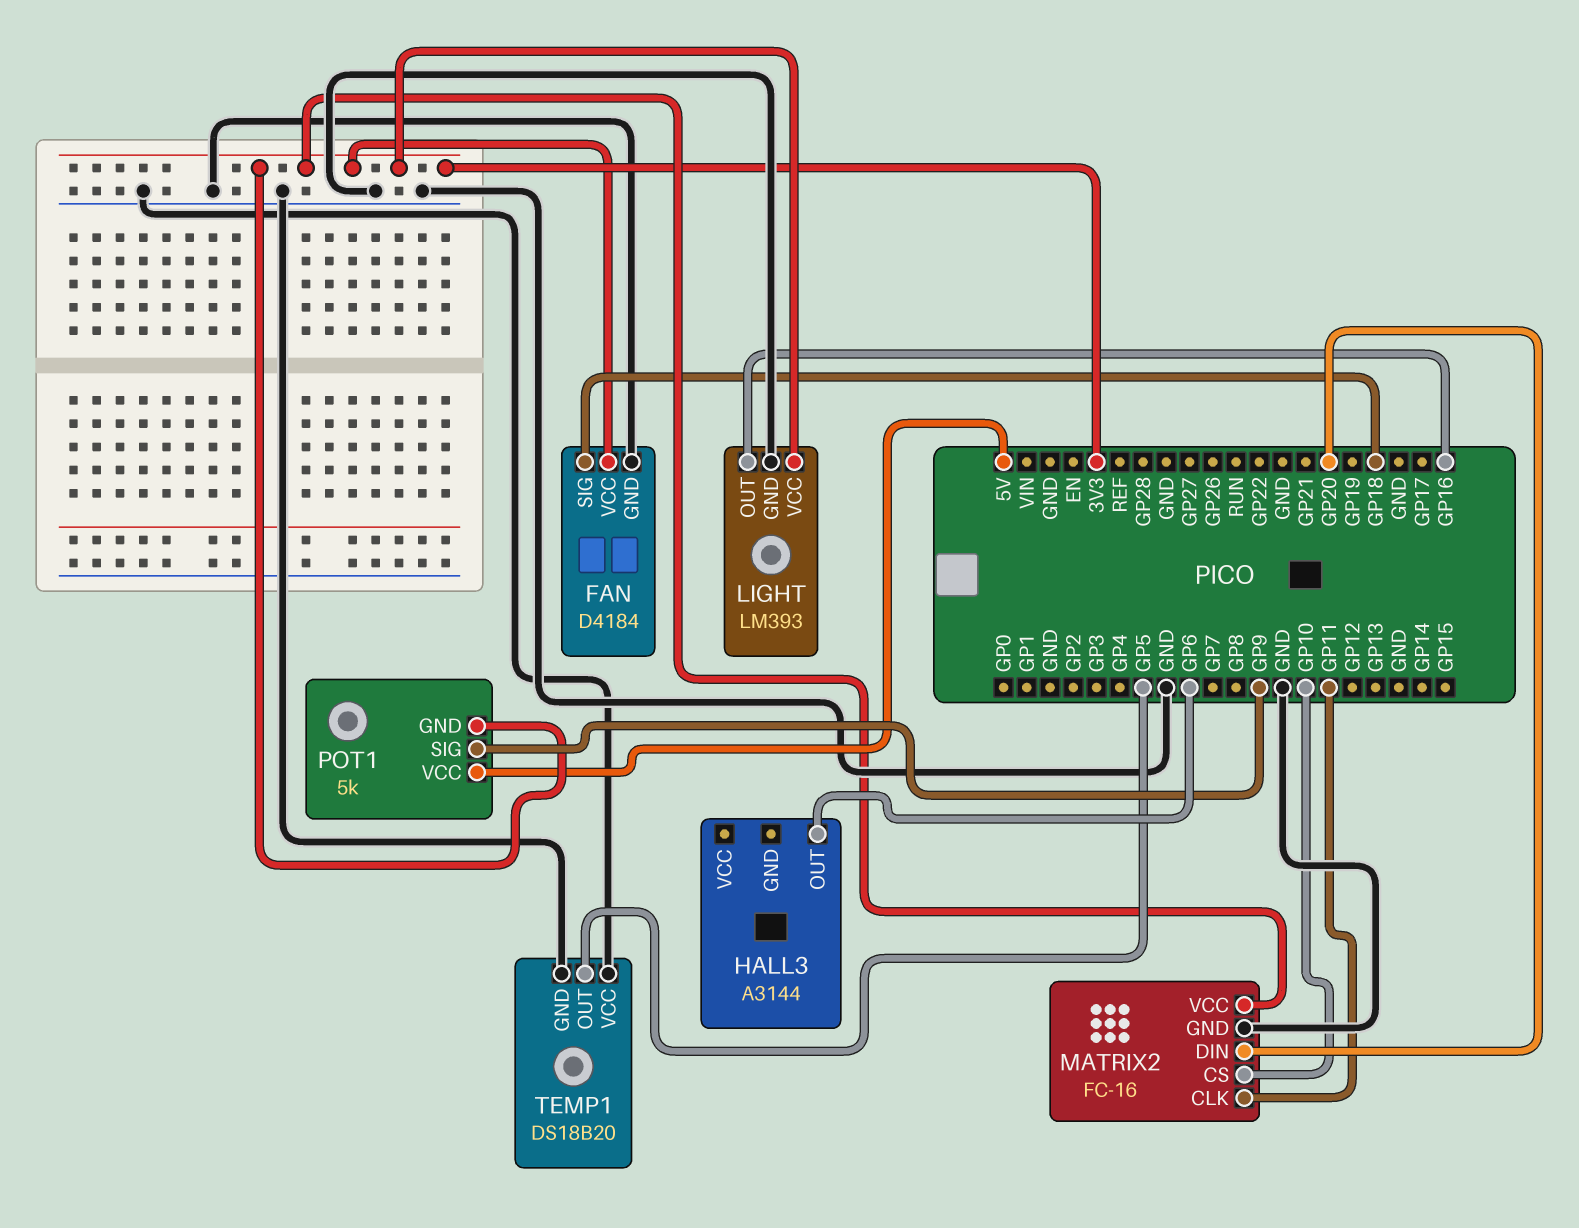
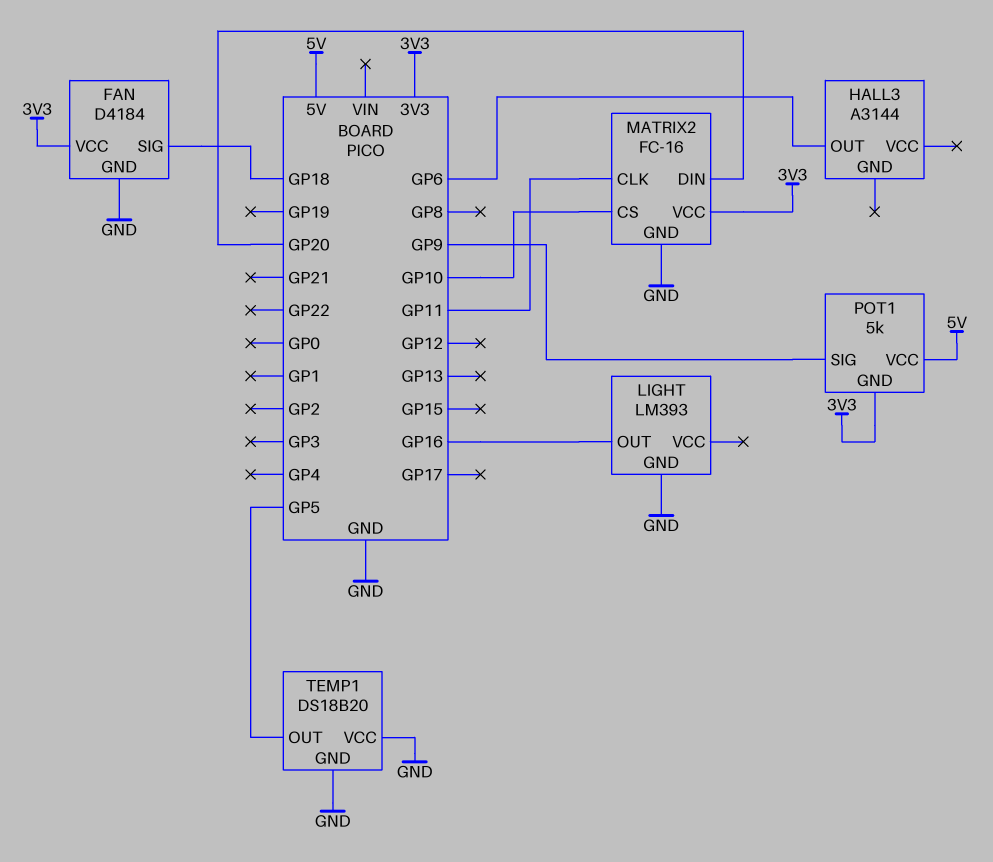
LIGHT pin VCC: 3V3 -> none

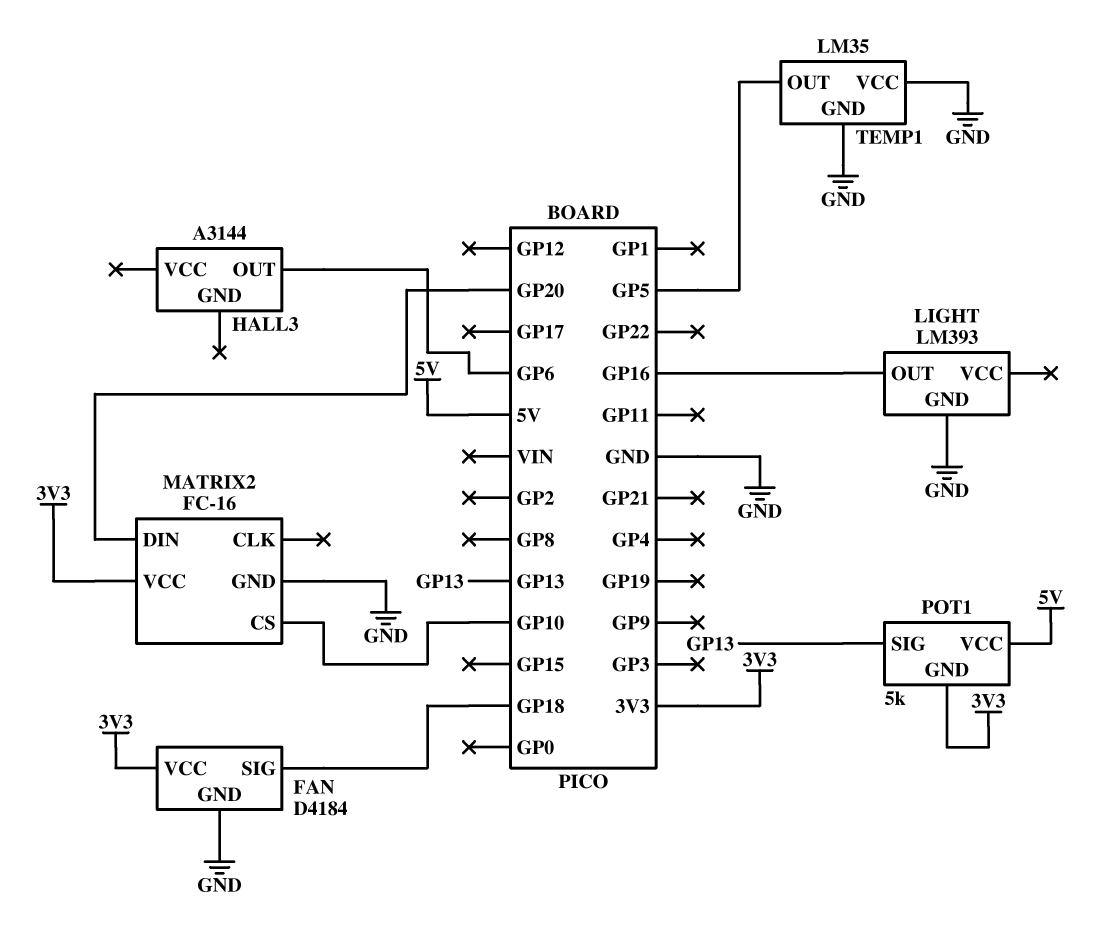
MATRIX2 pin CLK: GP11 -> none
POT1 pin SIG: GP9 -> GP13
TEMP1: DS18B20 -> LM35

